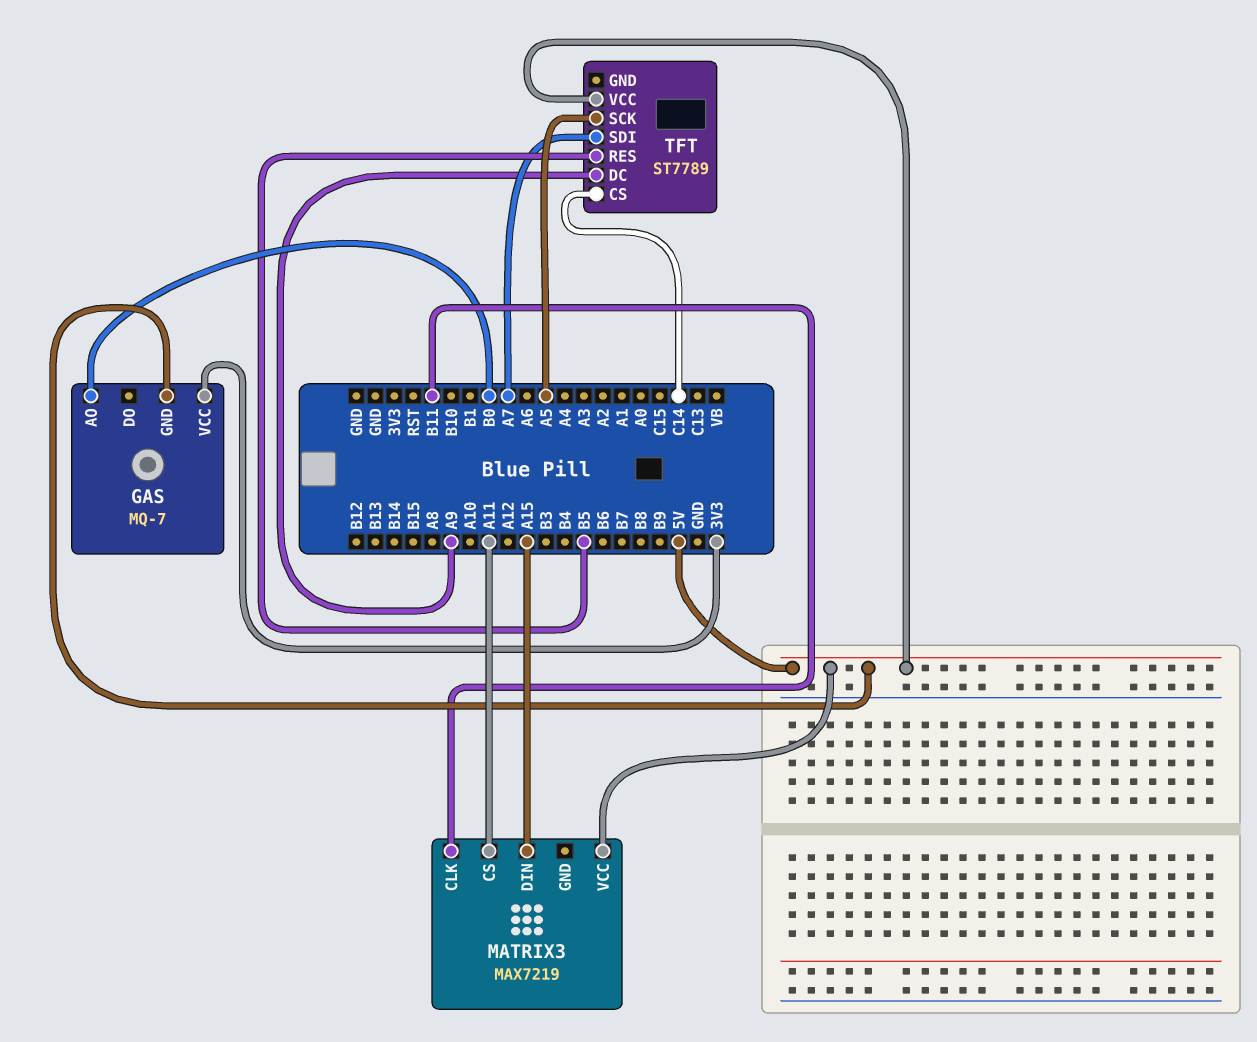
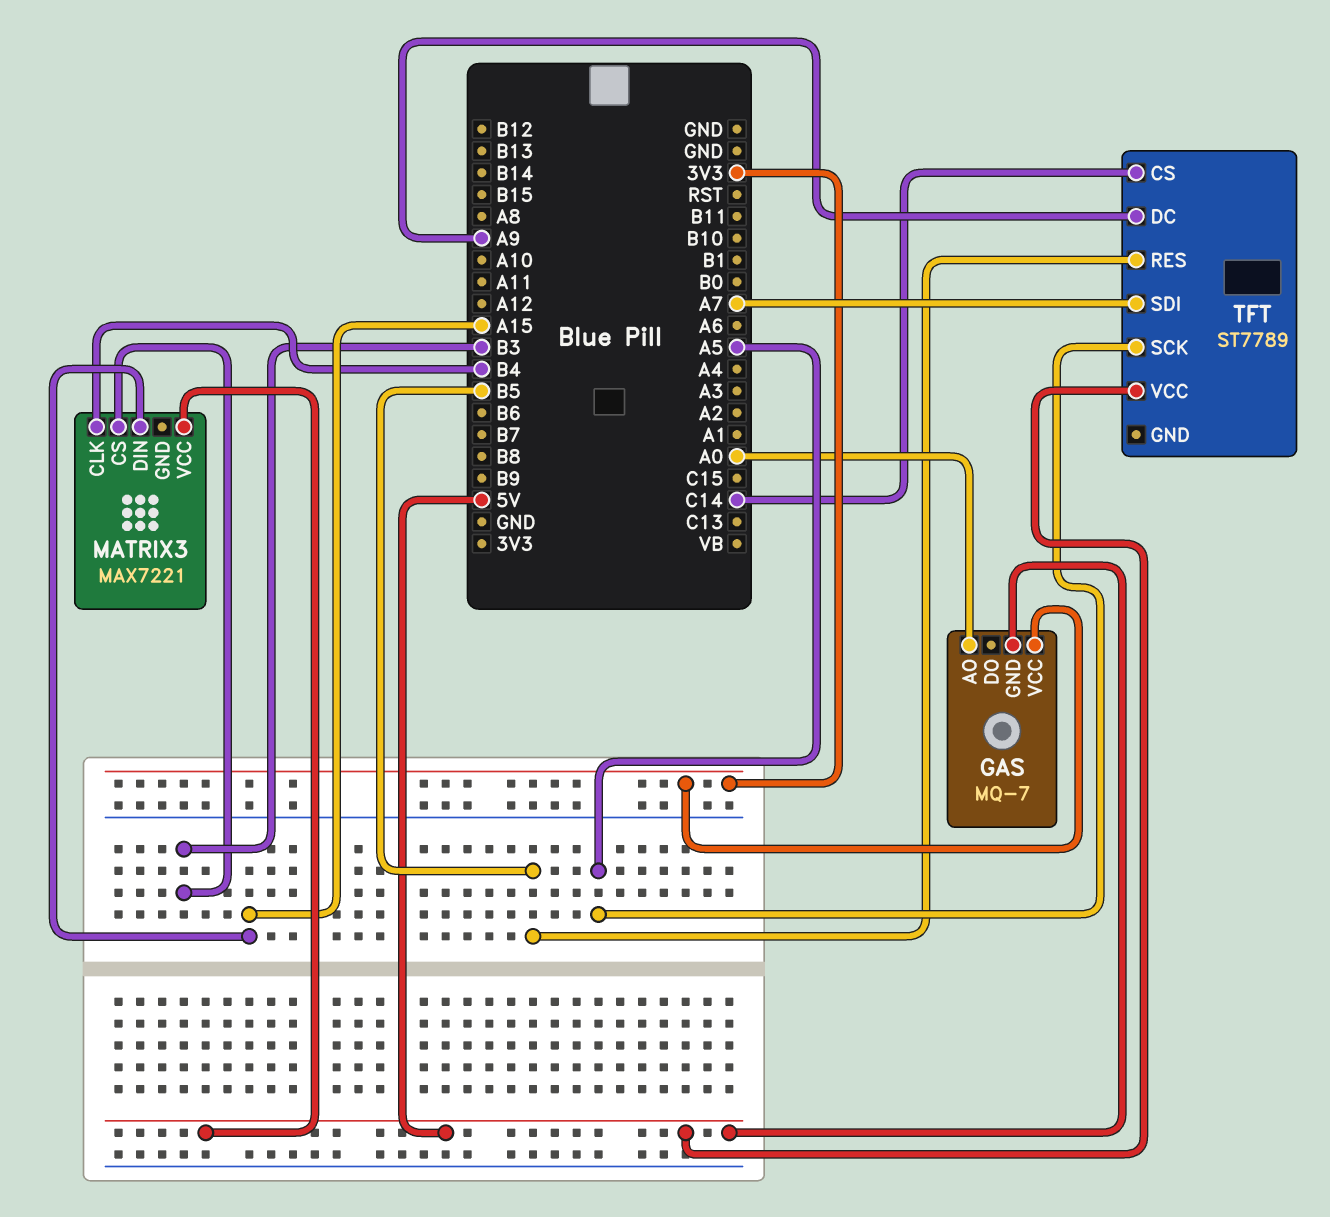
GAS pin AO: B0 -> A0
MATRIX3: MAX7219 -> MAX7221
MATRIX3 pin CLK: B11 -> B4
MATRIX3 pin CS: A11 -> B3

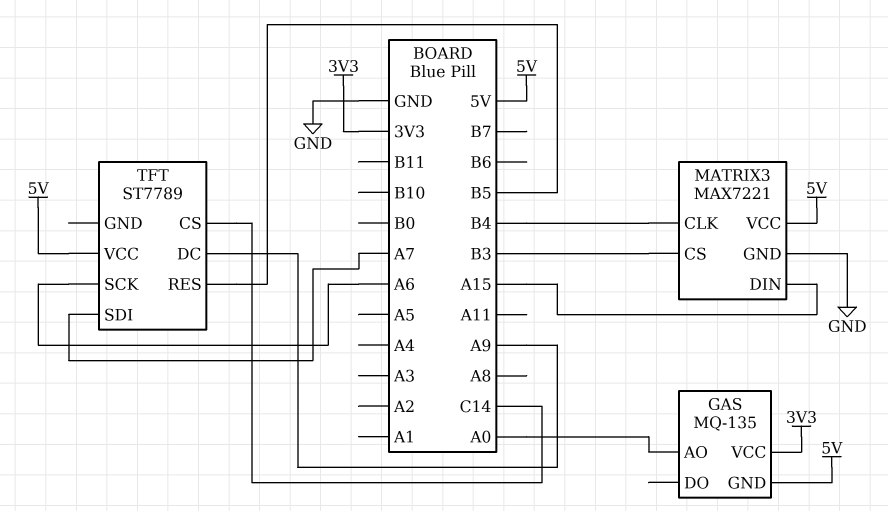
GAS: MQ-7 -> MQ-135
MATRIX3 pin GND: none -> GND
TFT pin SCK: A5 -> A6

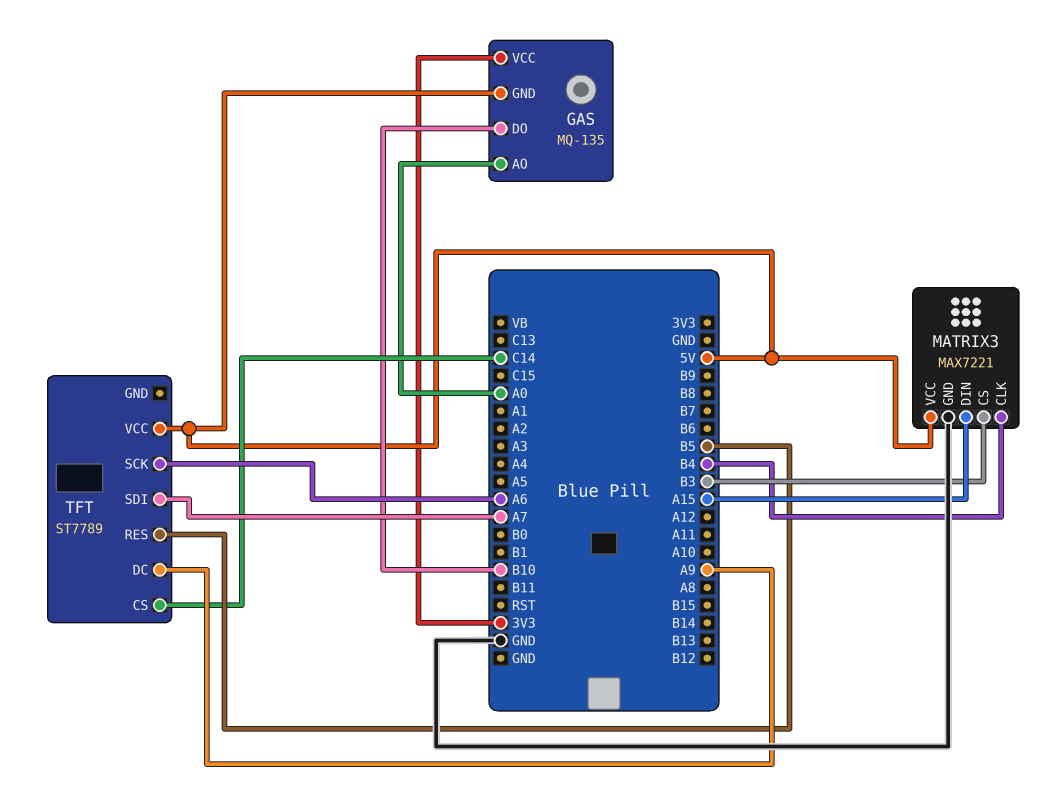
GAS pin DO: none -> B10

